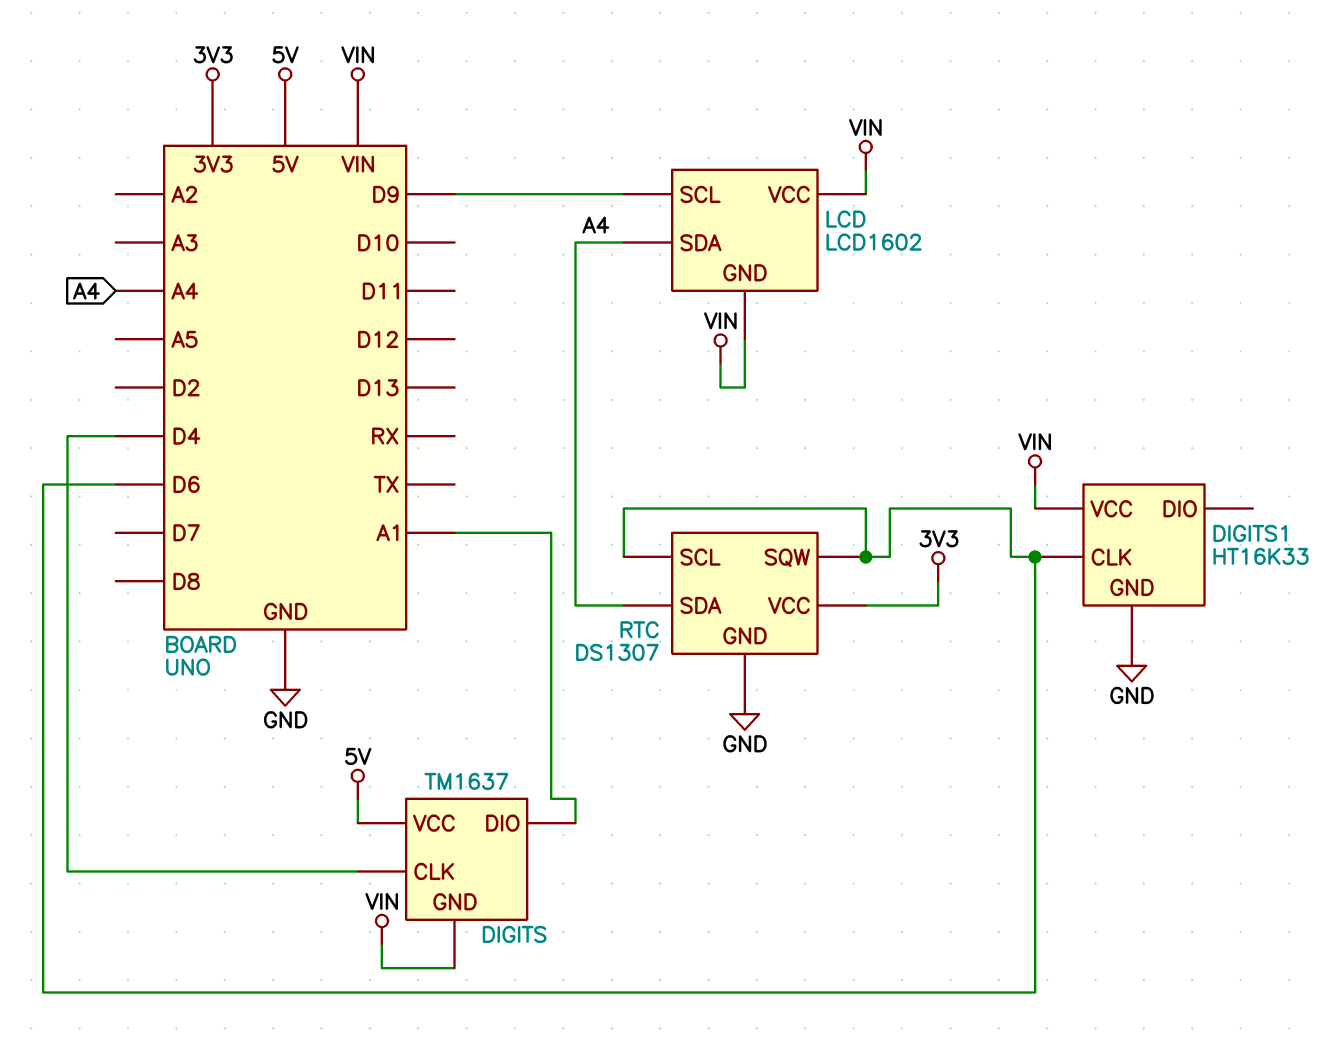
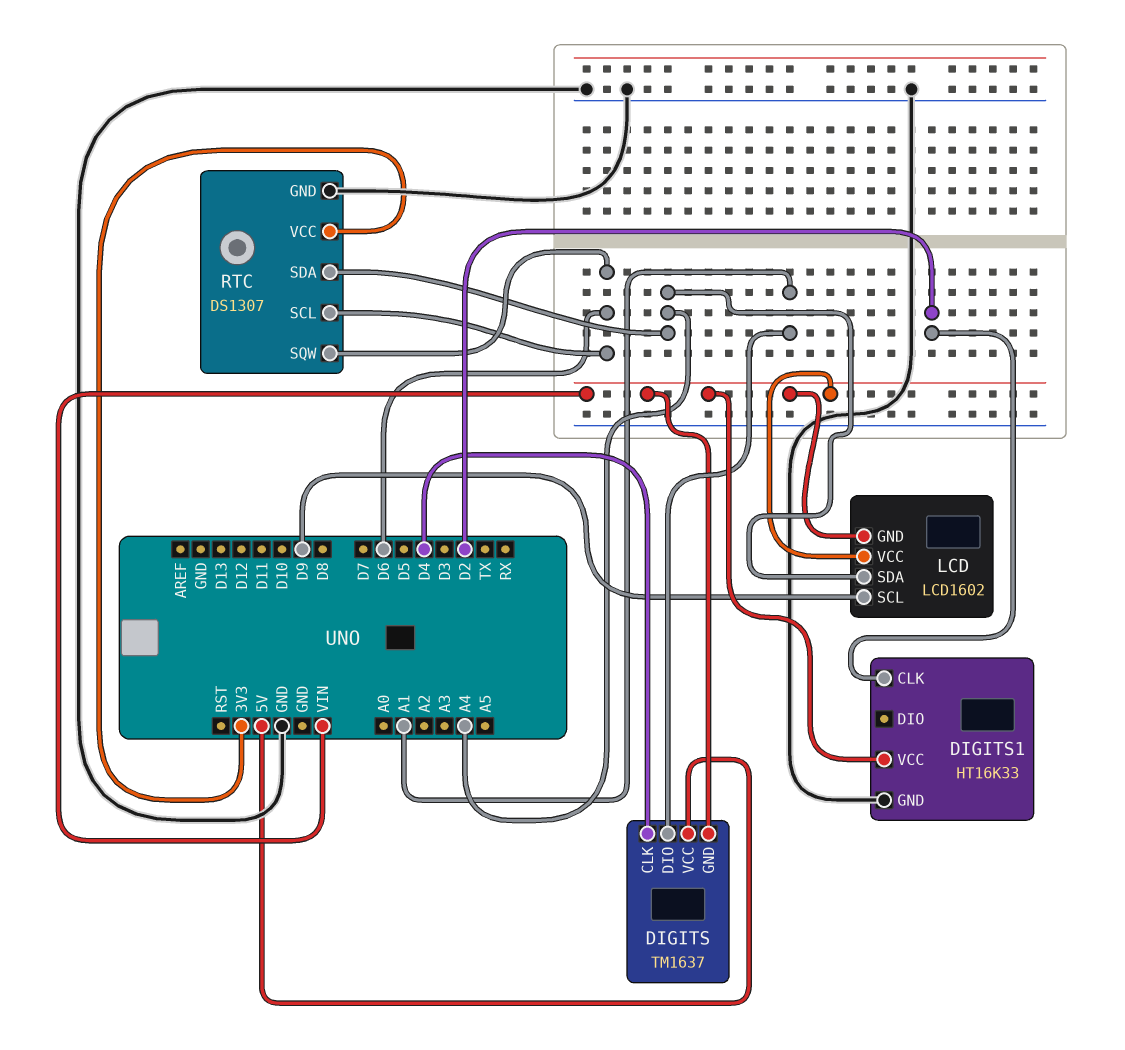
DIGITS1 pin CLK: D6 -> D2

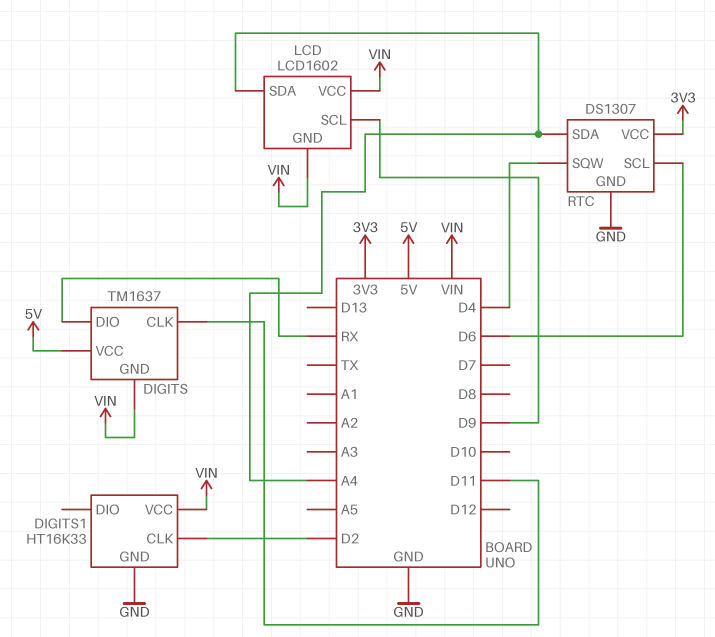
DIGITS pin CLK: D4 -> D11
DIGITS pin DIO: A1 -> RX
RTC pin SQW: D6 -> D4

